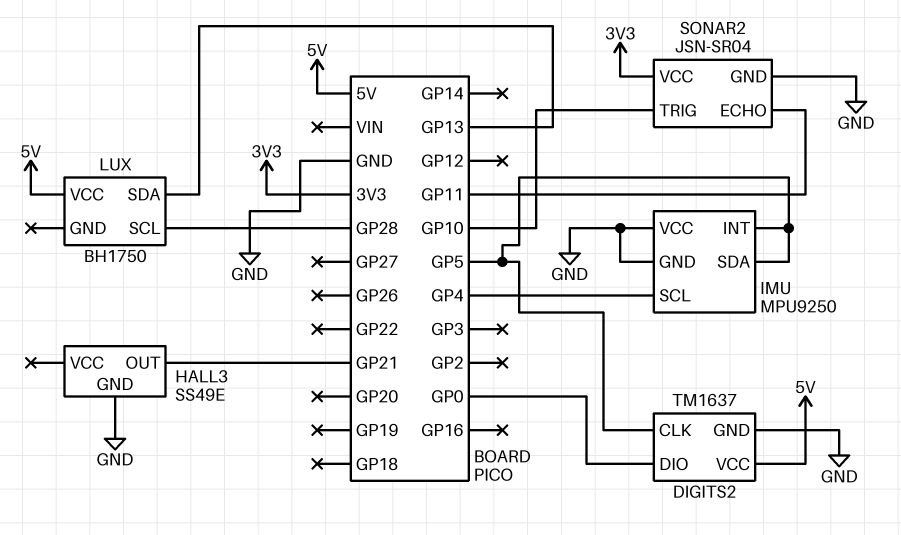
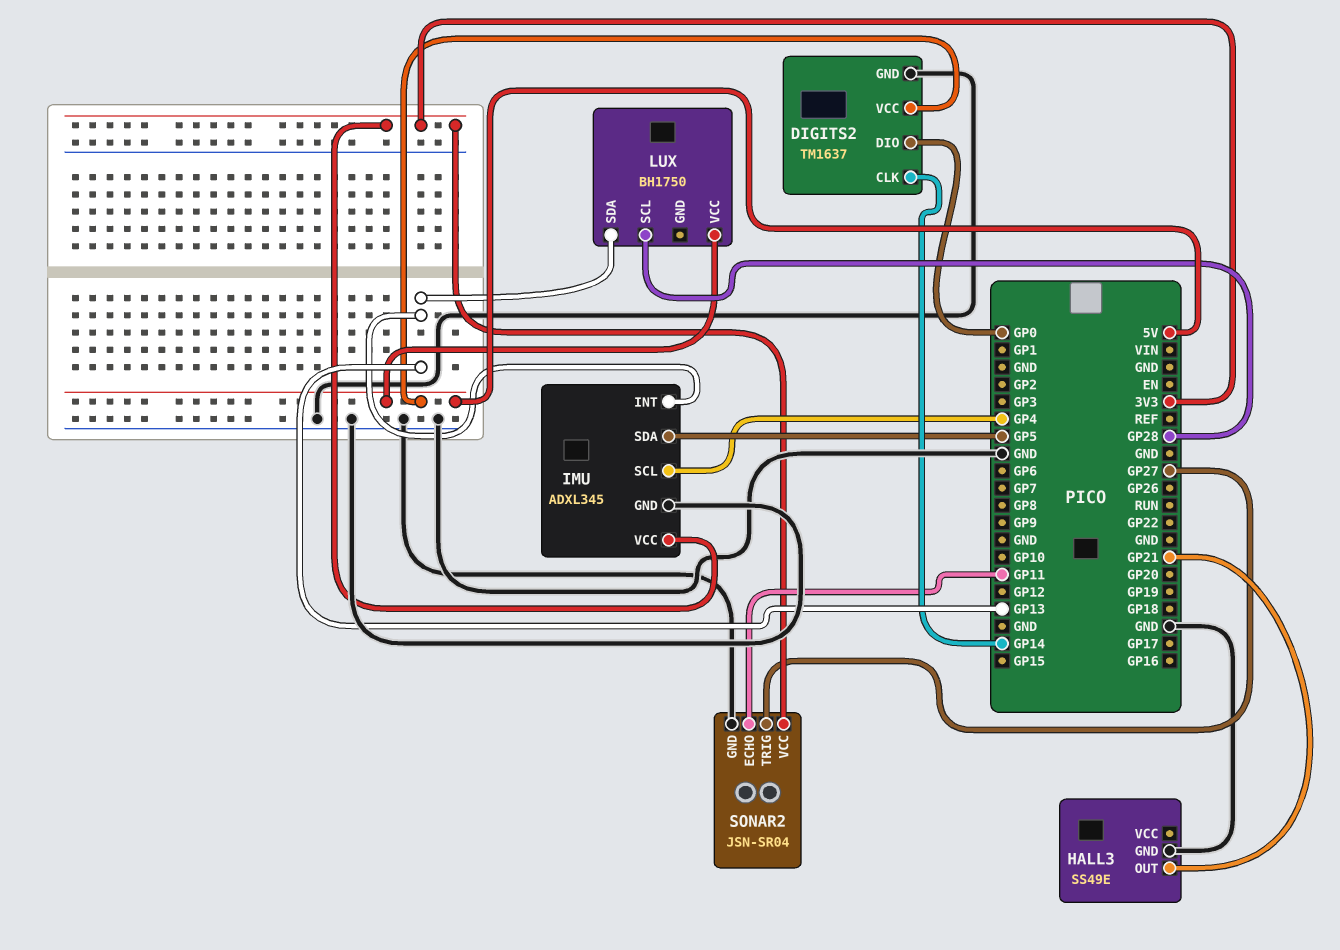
DIGITS2 pin CLK: GP5 -> GP14
IMU: MPU9250 -> ADXL345
IMU pin INT: GP5 -> GP13
IMU pin VCC: GND -> 3V3
SONAR2 pin TRIG: GP10 -> GP27

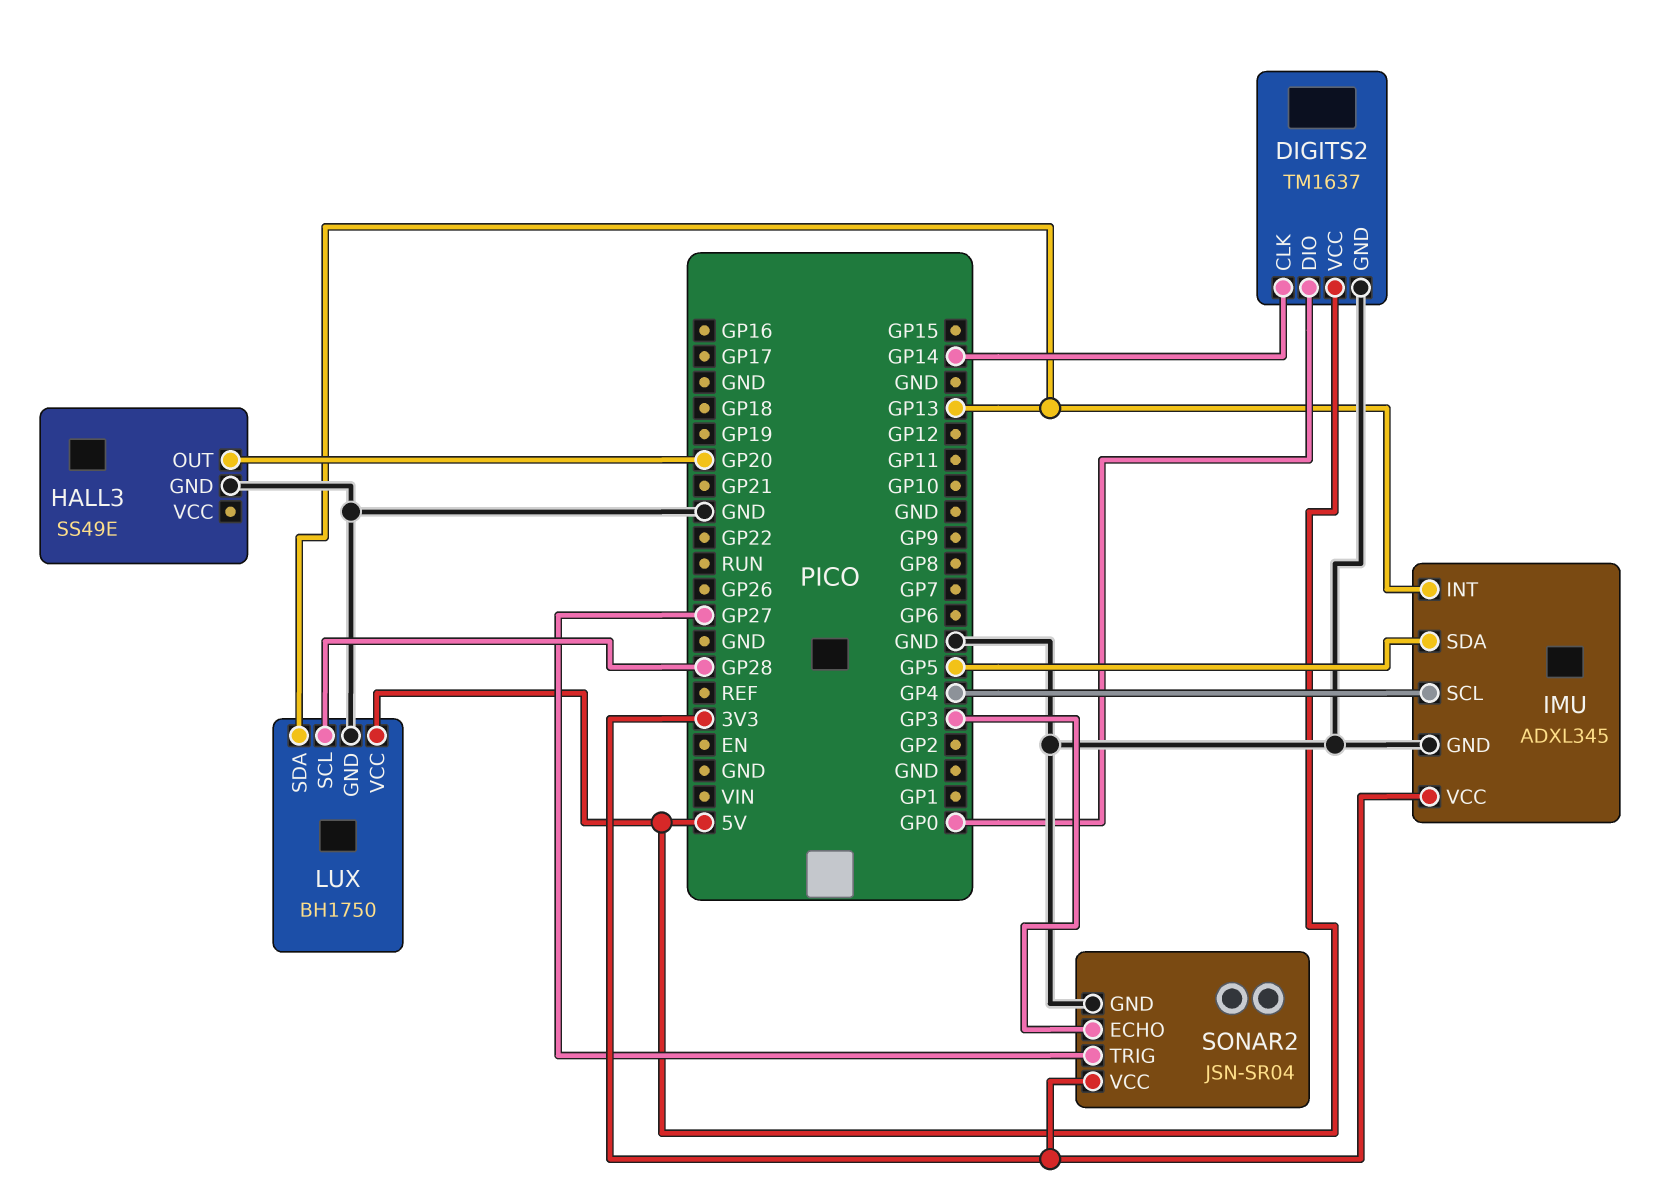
HALL3 pin OUT: GP21 -> GP20
LUX pin GND: none -> GND
SONAR2 pin ECHO: GP11 -> GP3

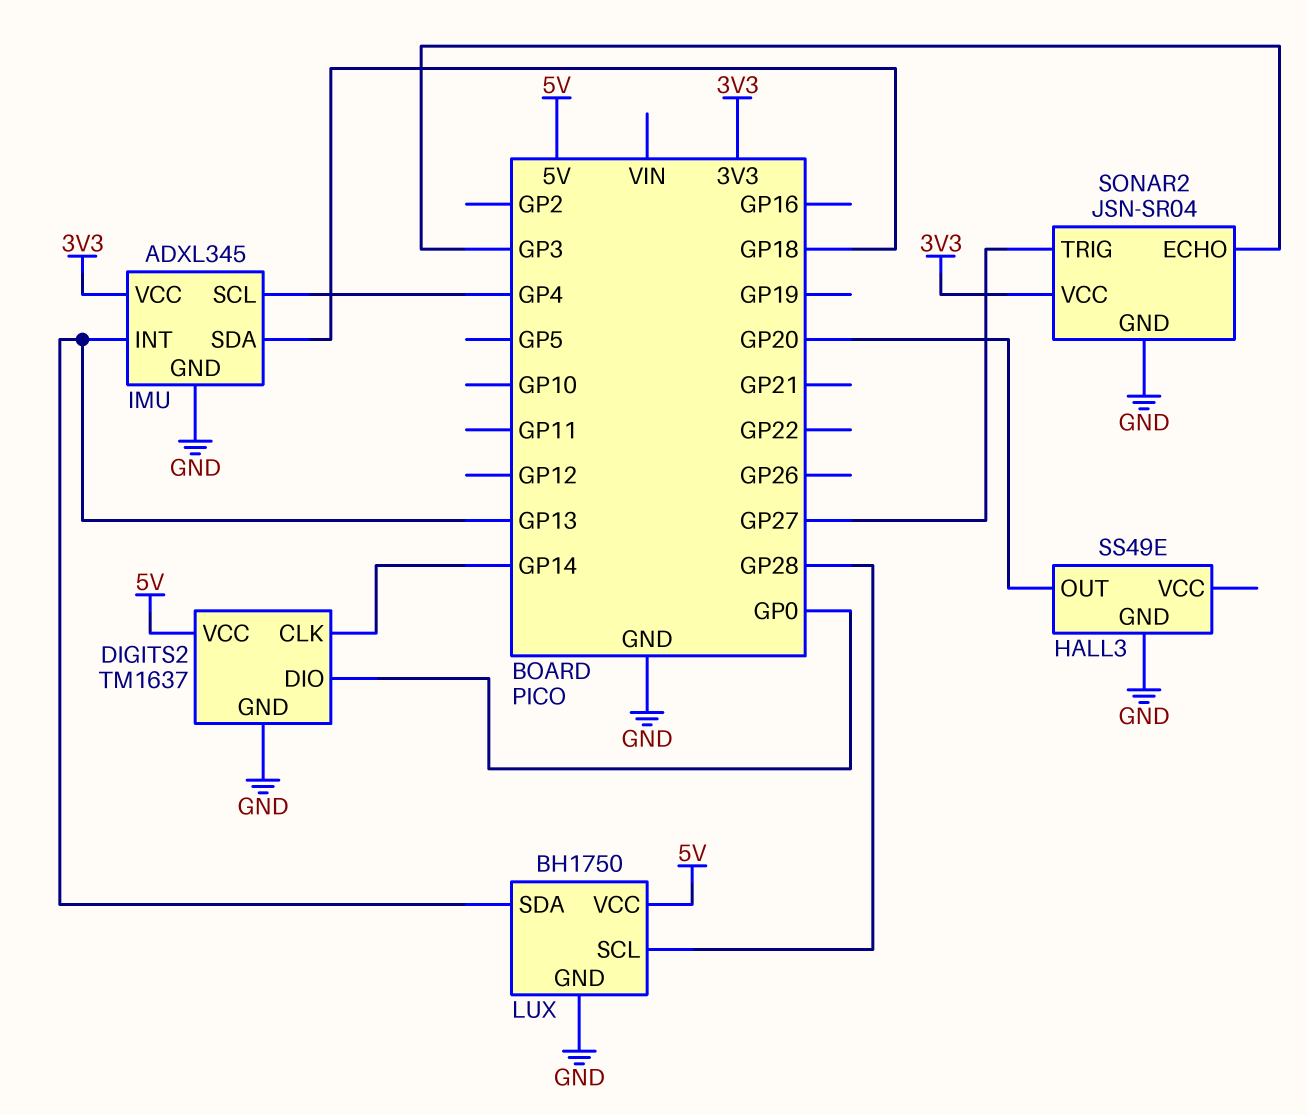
IMU pin SDA: GP5 -> GP18

